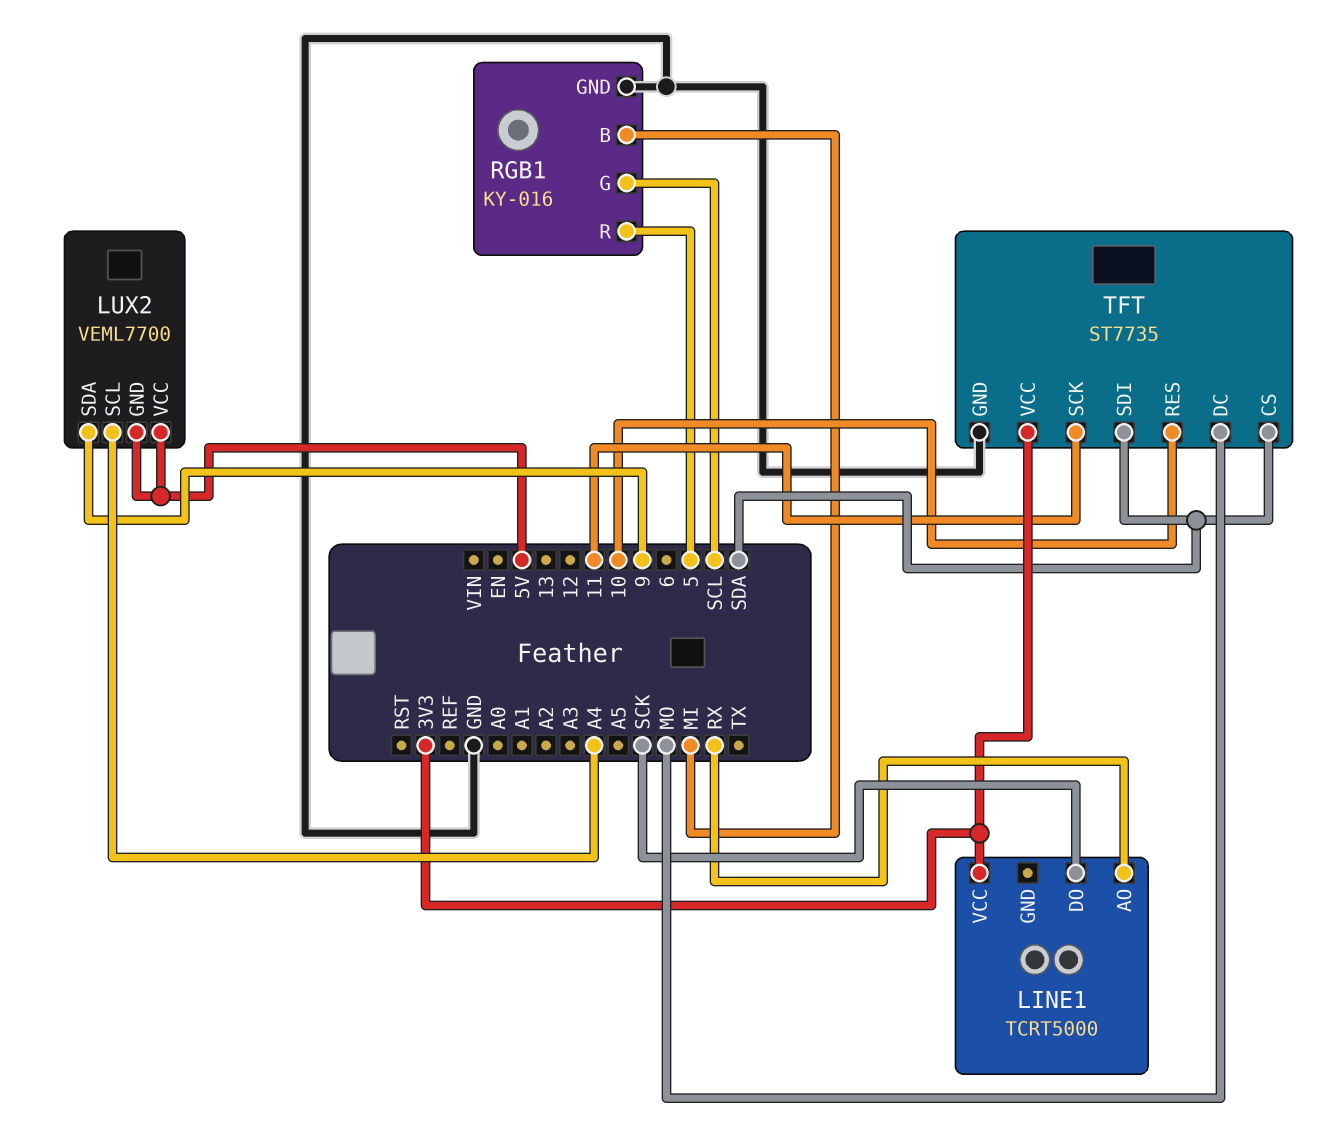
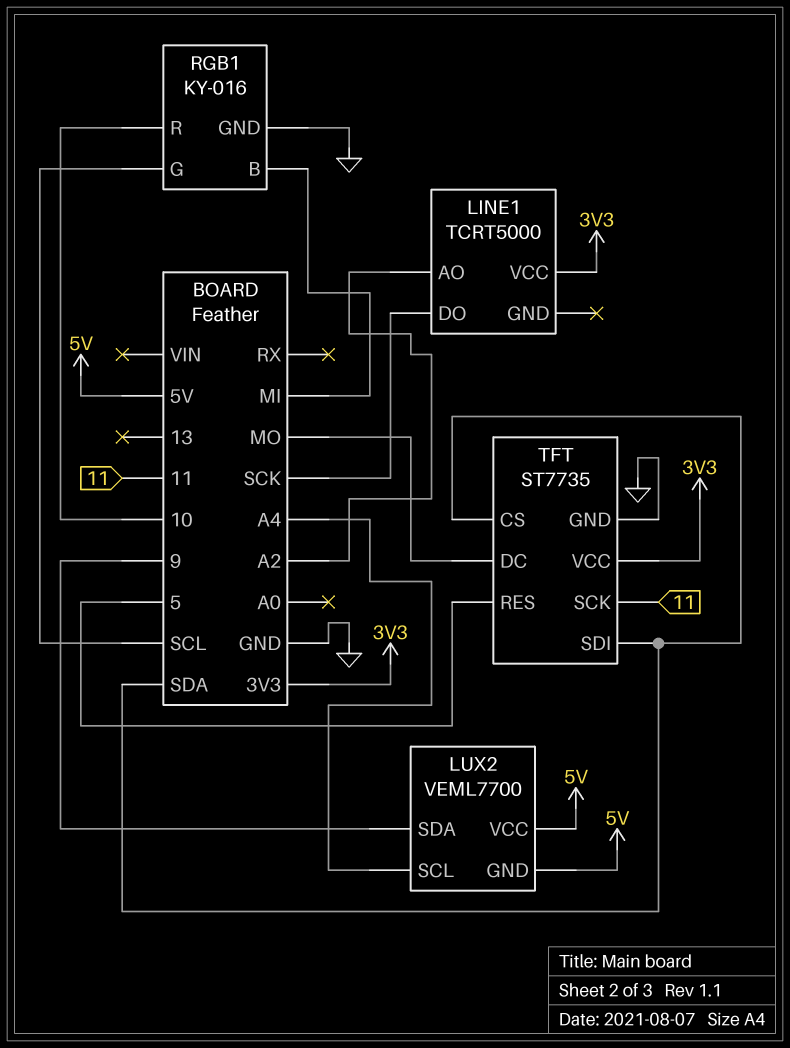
LINE1 pin AO: RX -> A2
RGB1 pin R: 5 -> 10
TFT pin RES: 10 -> 5

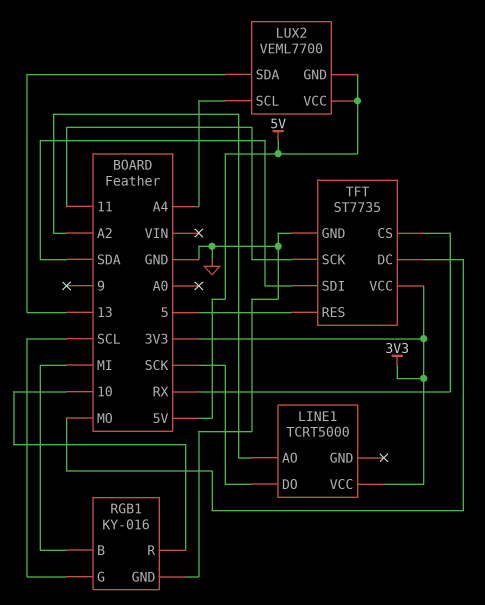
LUX2 pin SDA: 9 -> 13
TFT pin CS: SDA -> RX

